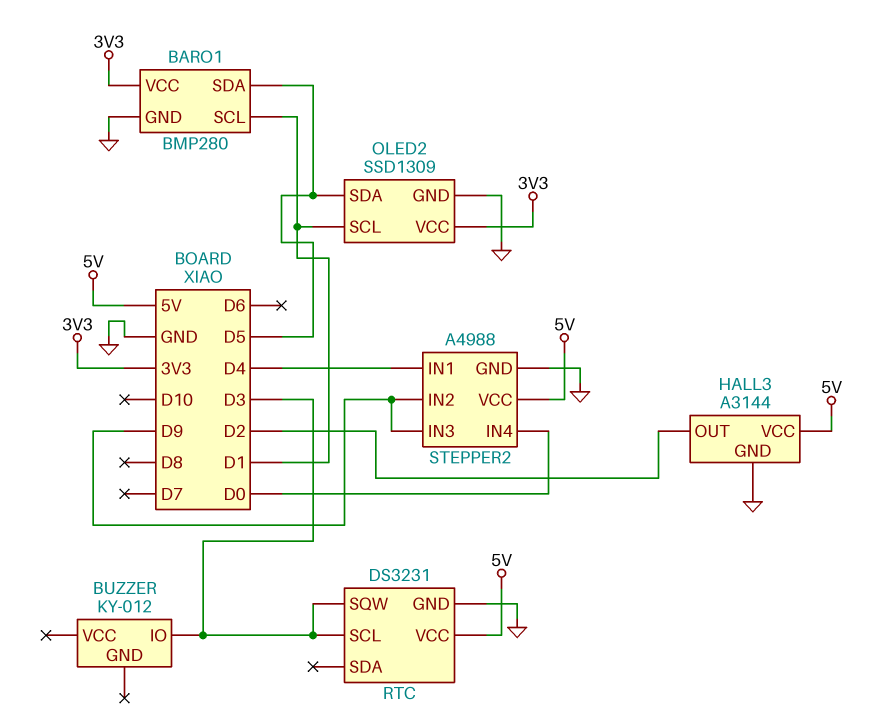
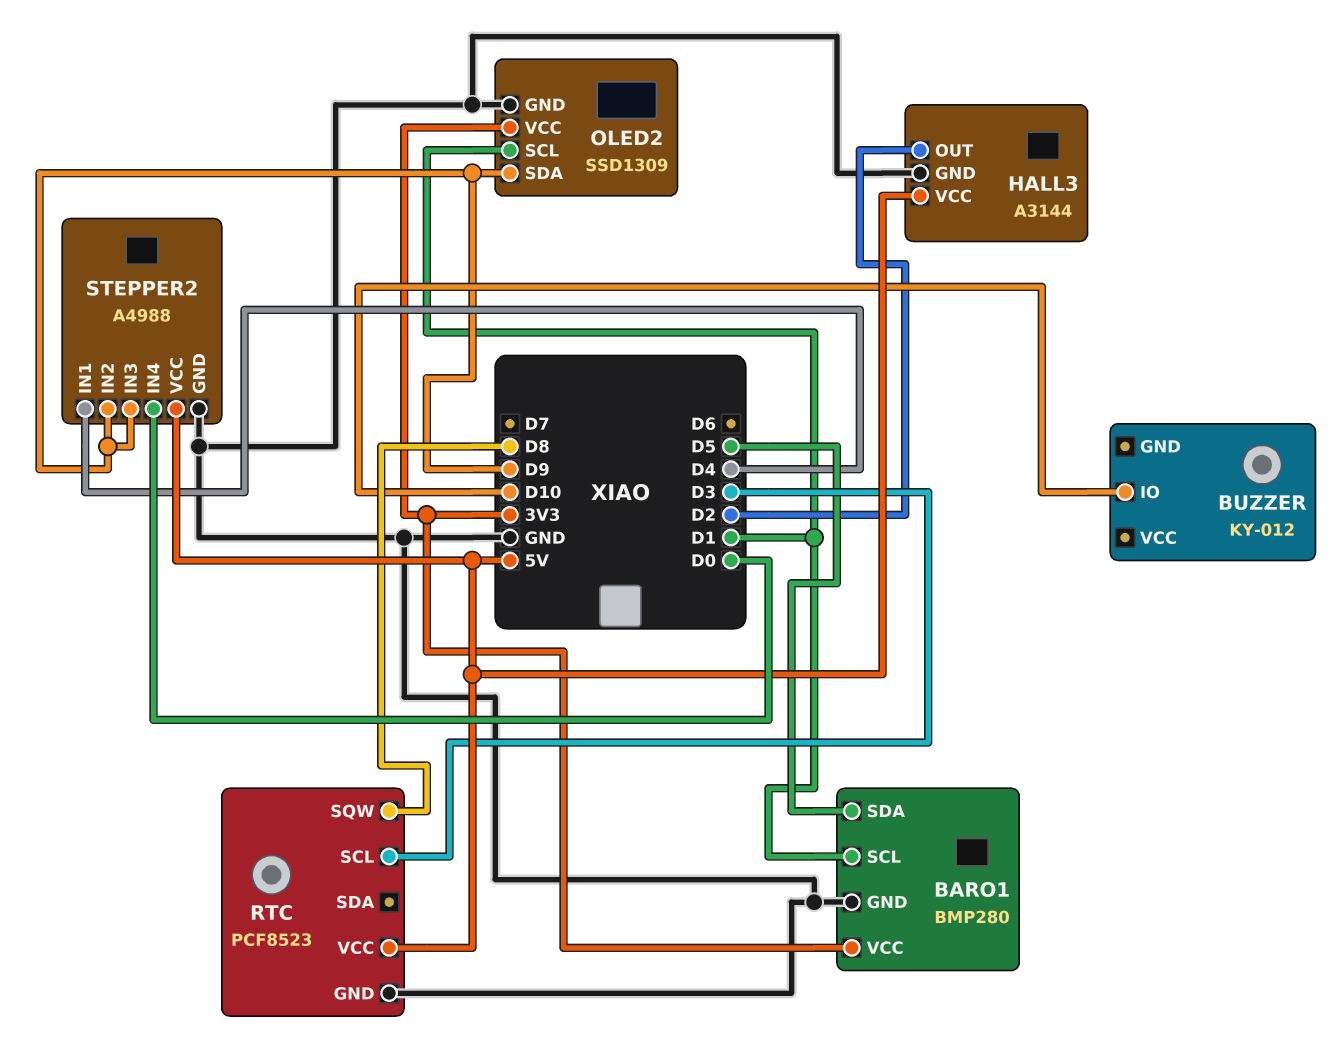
BUZZER pin IO: D3 -> D10
OLED2 pin SDA: D5 -> D9
RTC: DS3231 -> PCF8523
RTC pin SQW: D3 -> D8

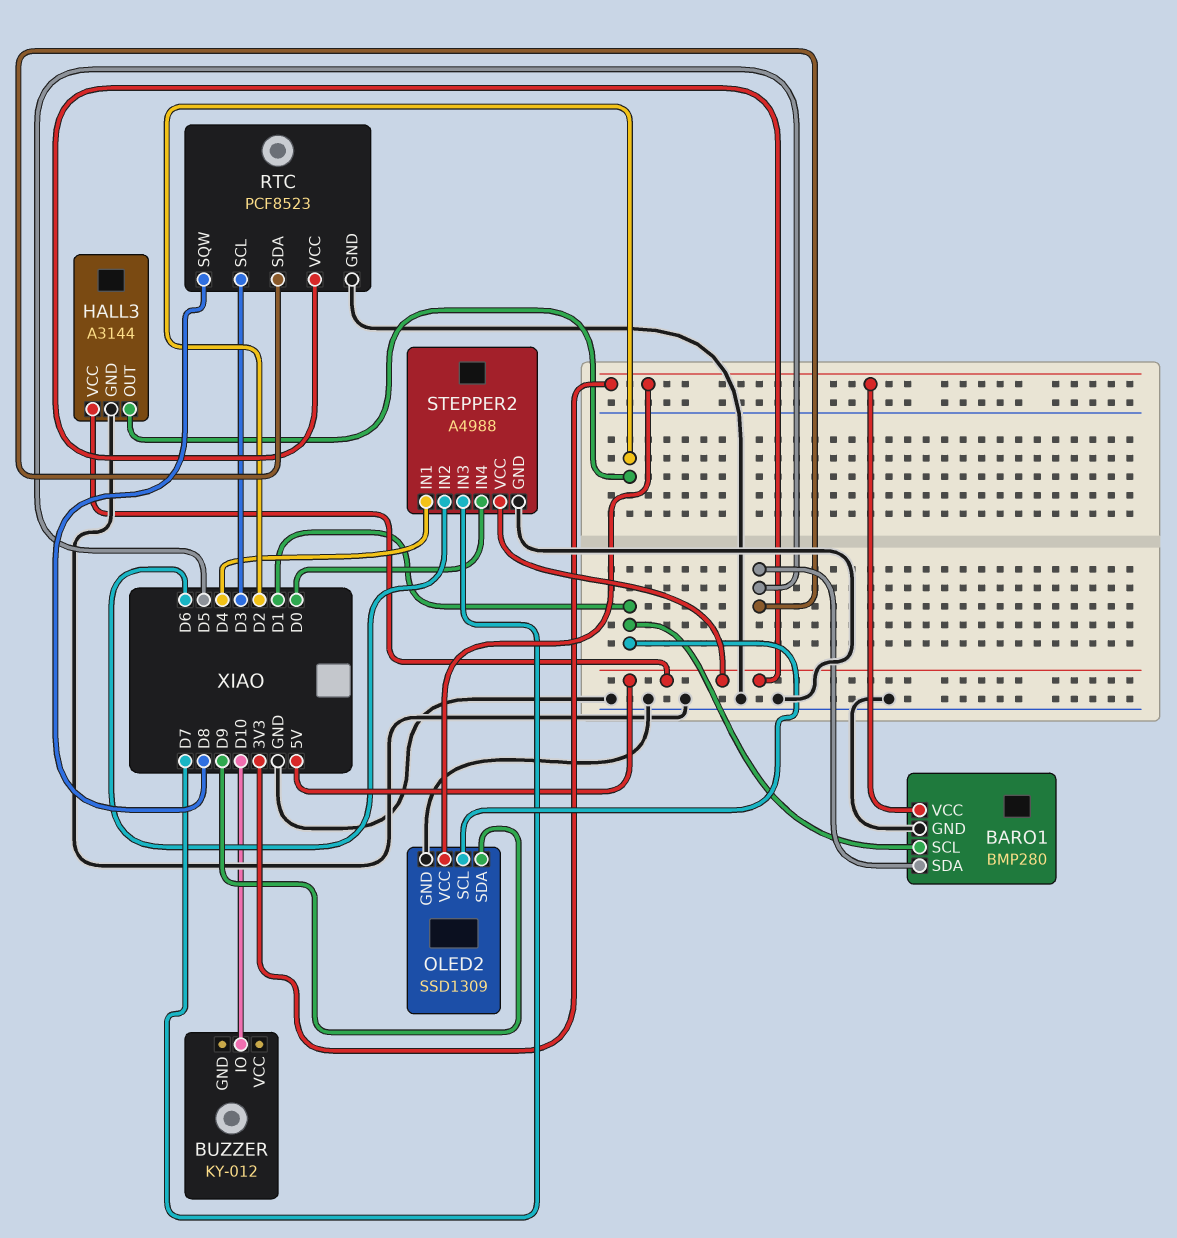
RTC pin SDA: none -> D5
STEPPER2 pin IN2: D9 -> D6
STEPPER2 pin IN3: D9 -> D7

